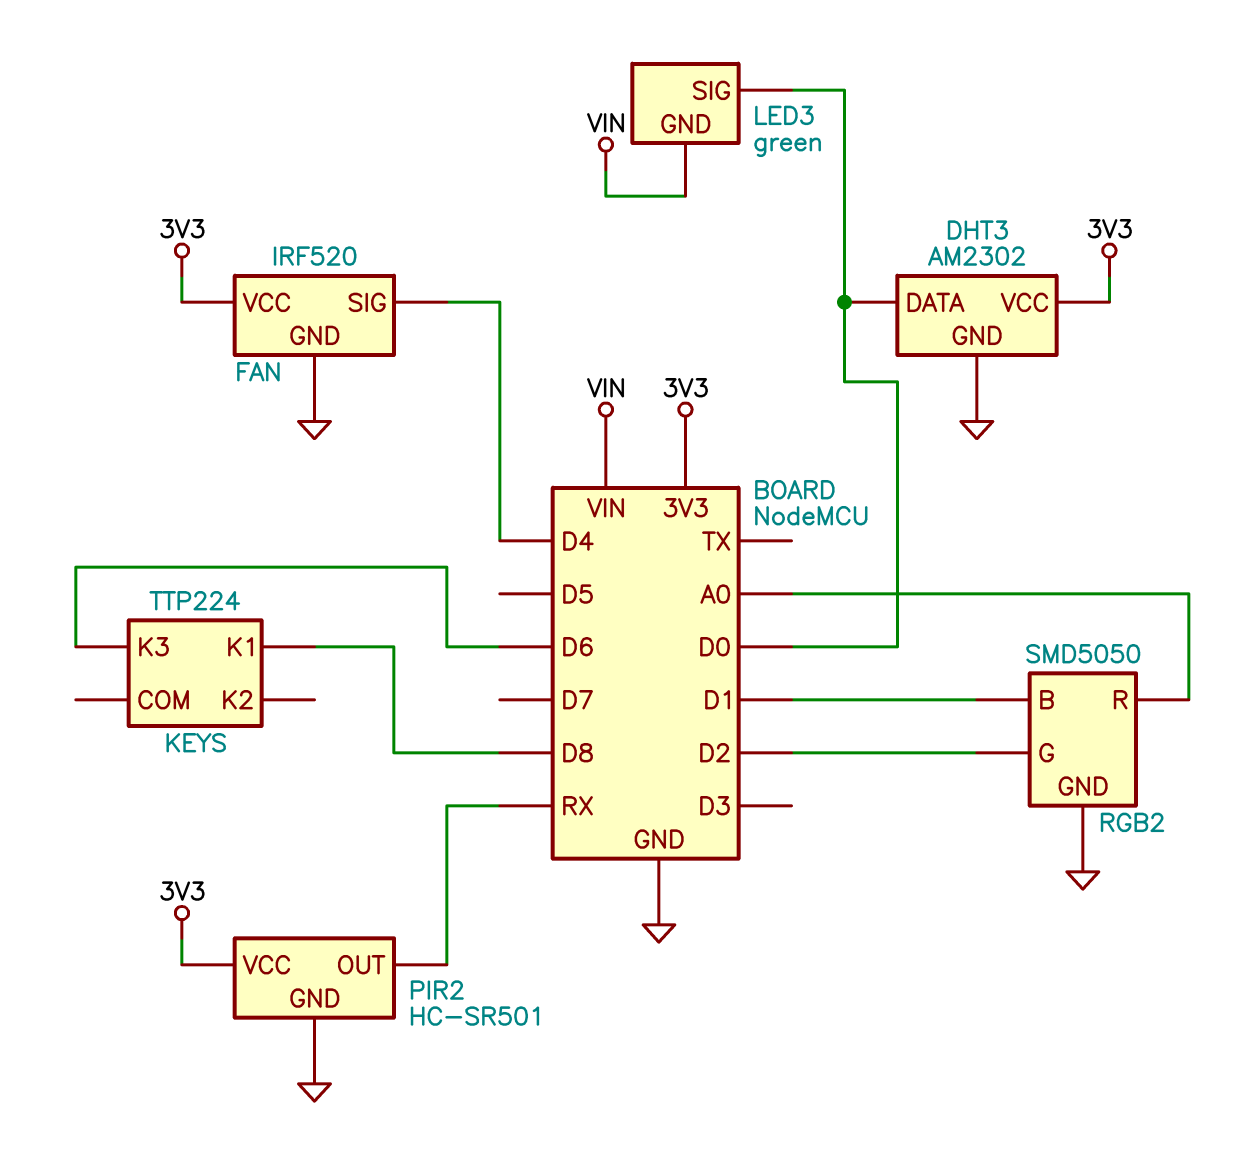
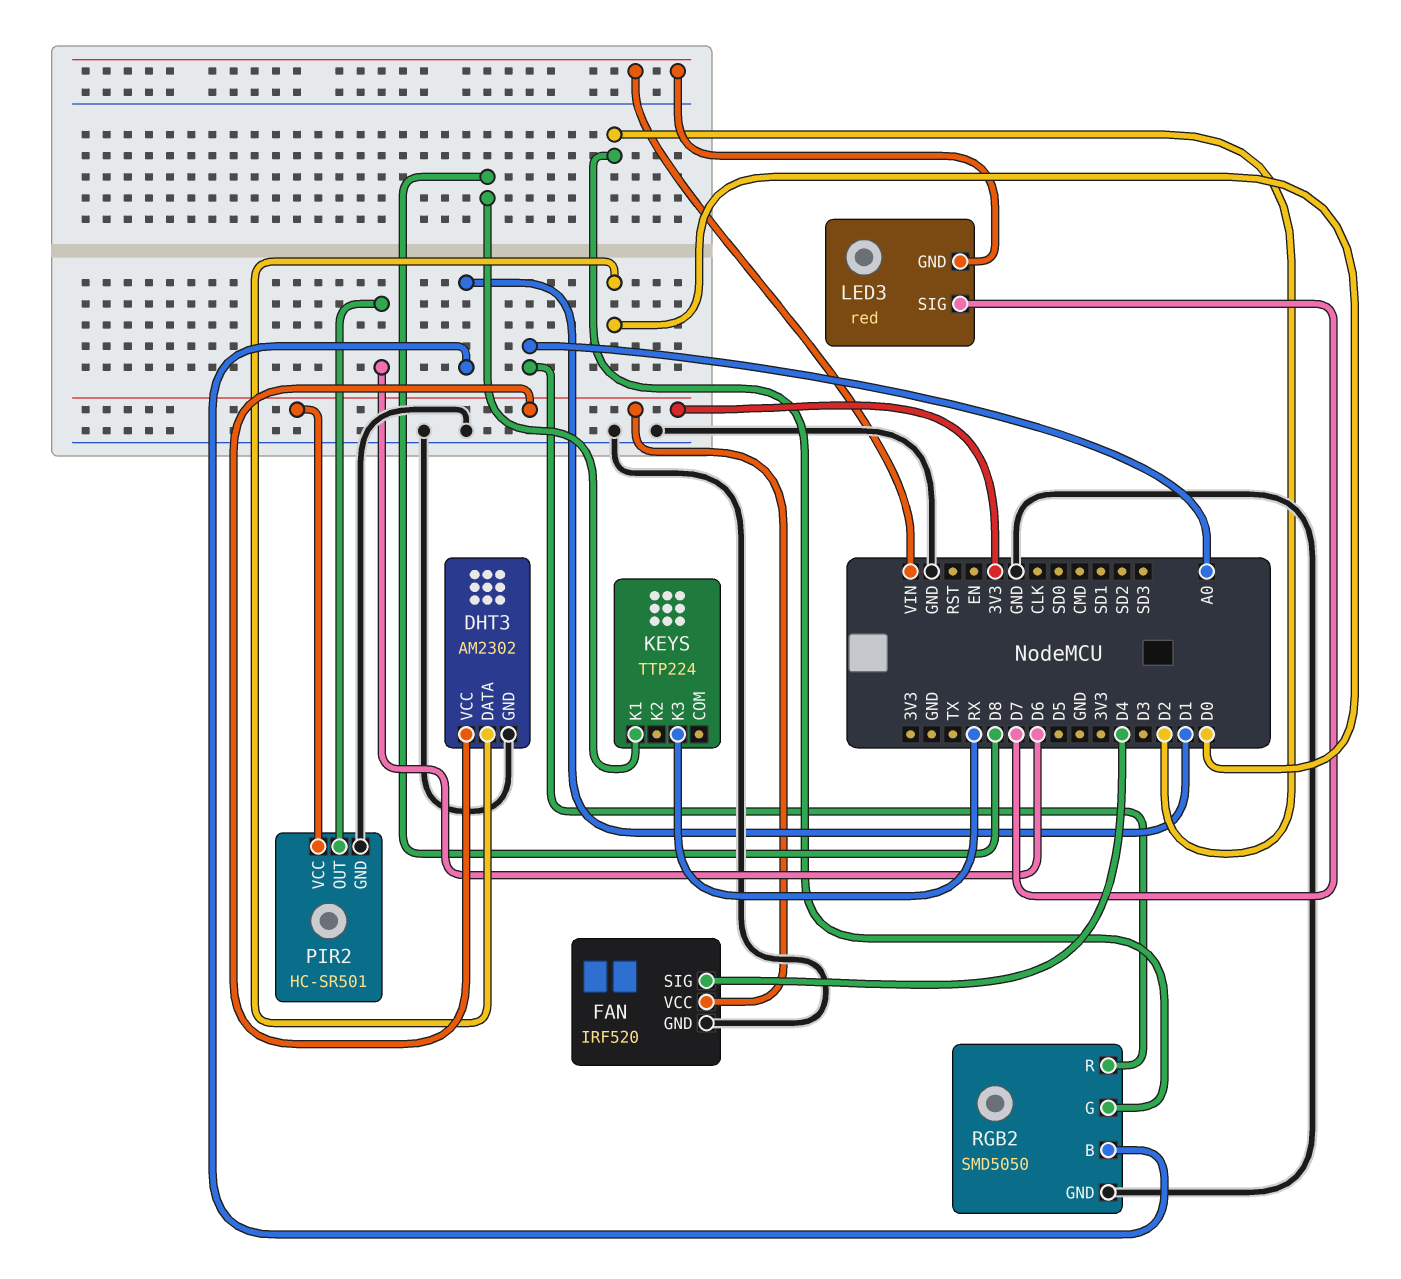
KEYS pin K3: D6 -> RX
LED3: green -> red
LED3 pin SIG: D0 -> D7
PIR2 pin OUT: RX -> D6

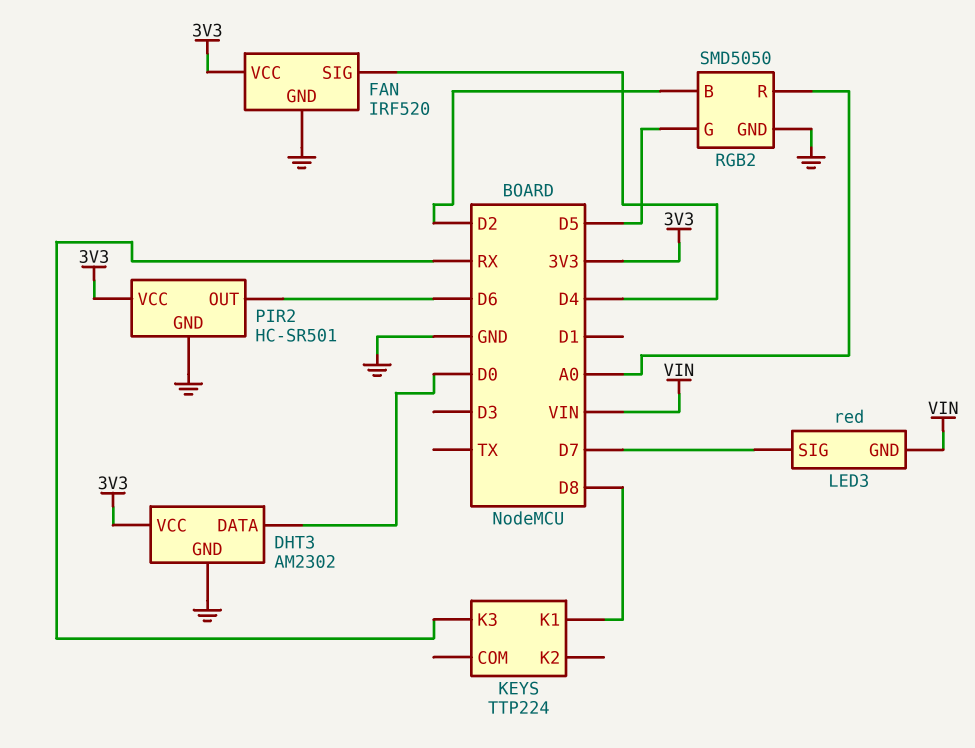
RGB2 pin B: D1 -> D2
RGB2 pin G: D2 -> D5

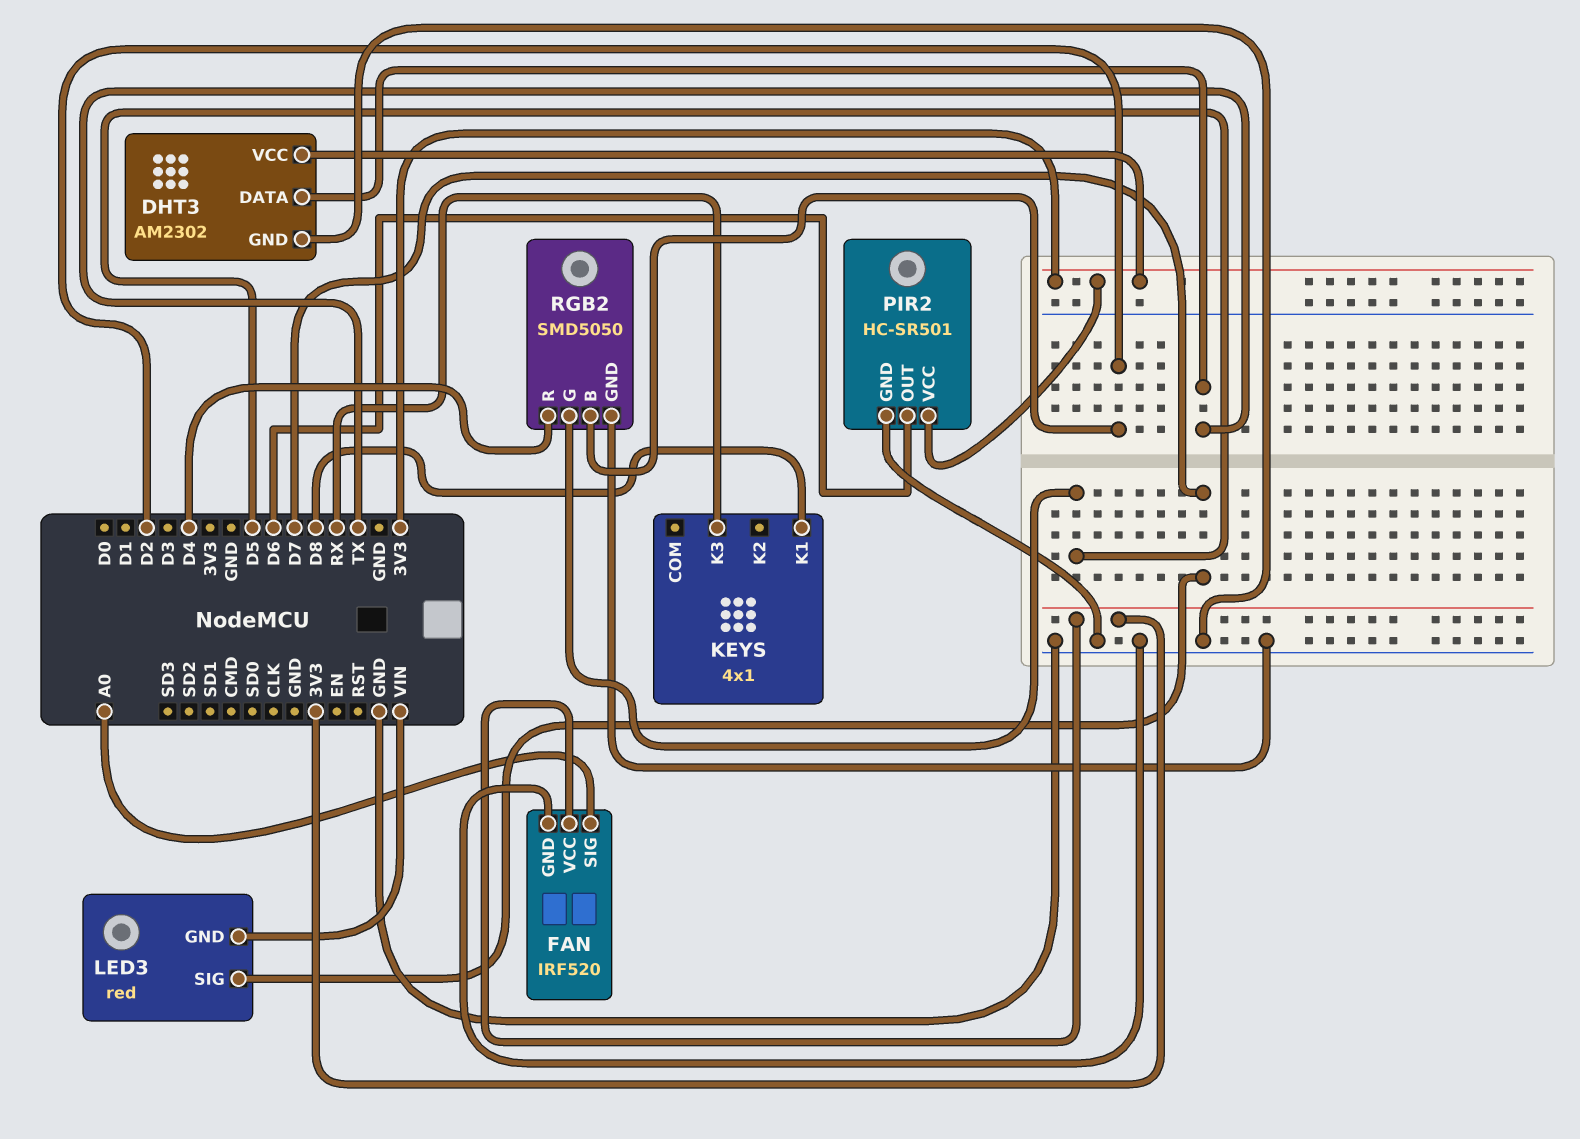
DHT3 pin DATA: D0 -> TX
FAN pin SIG: D4 -> A0
KEYS: TTP224 -> 4x1
RGB2 pin R: A0 -> D4

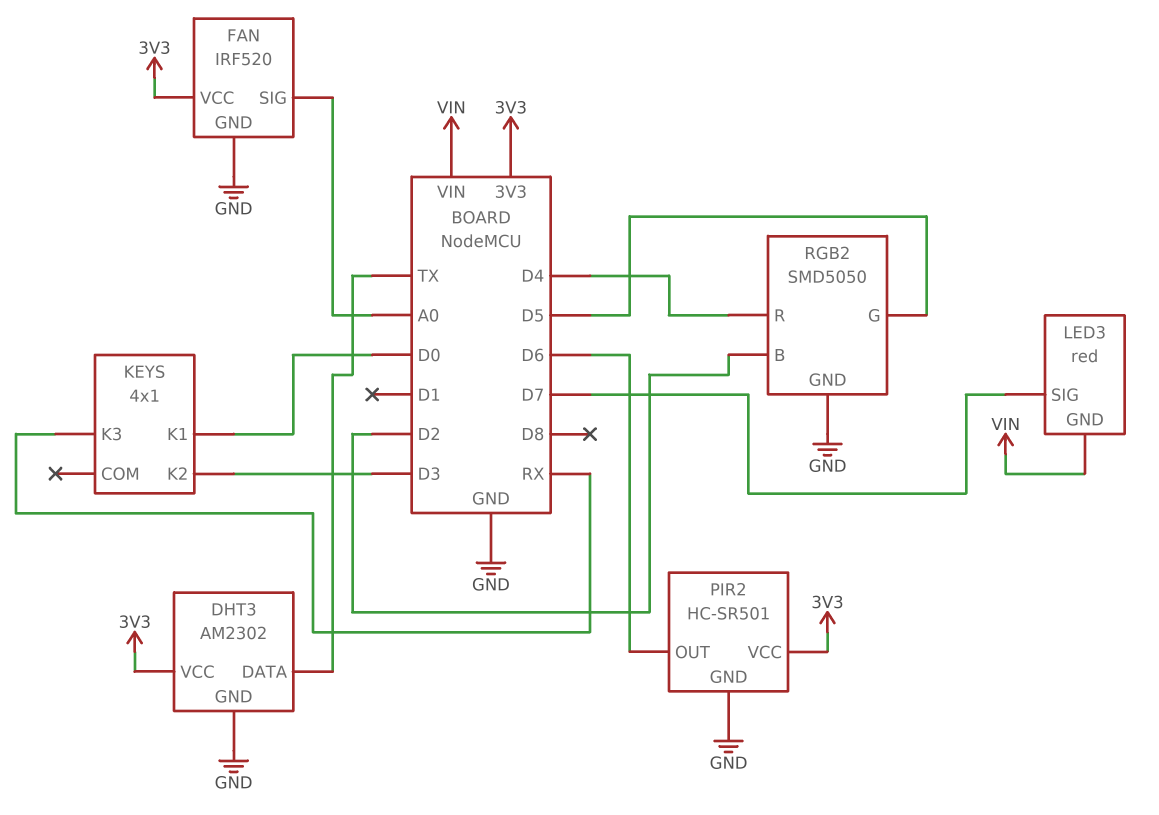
KEYS pin K1: D8 -> D0
KEYS pin K2: none -> D3

